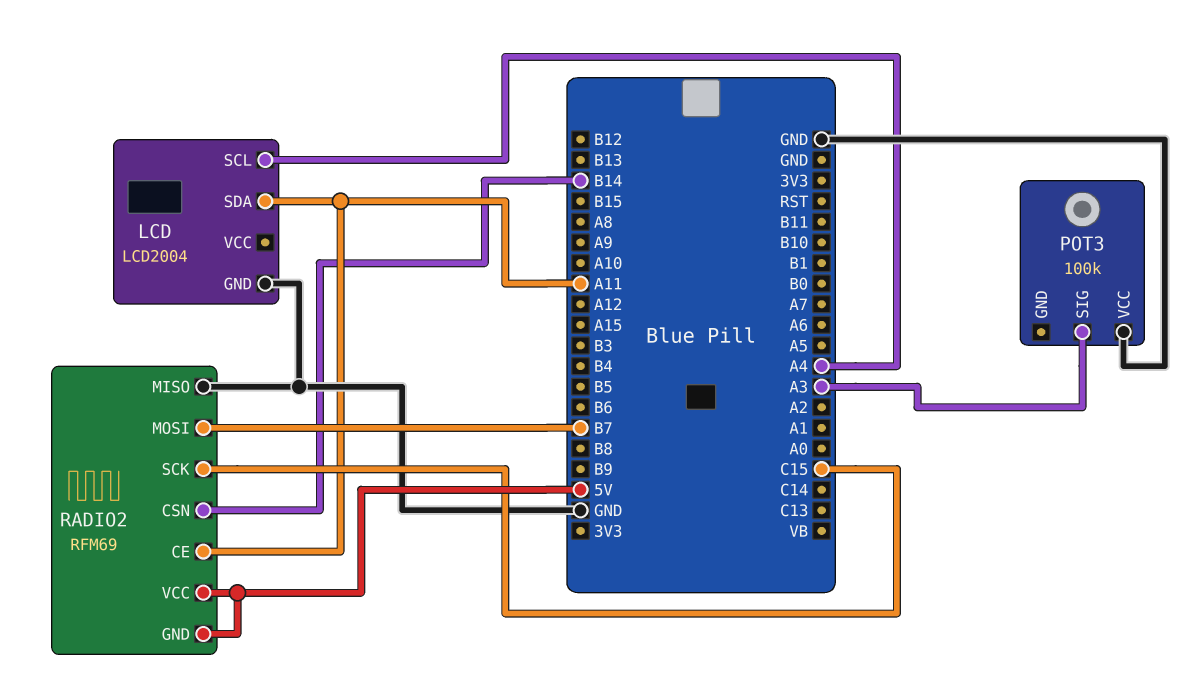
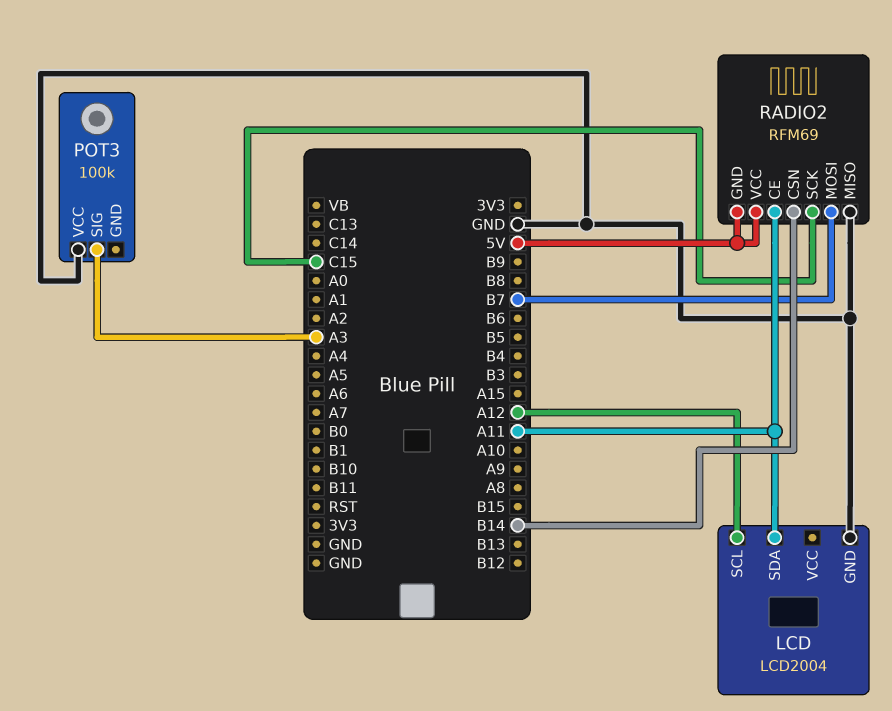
LCD pin SCL: A4 -> A12

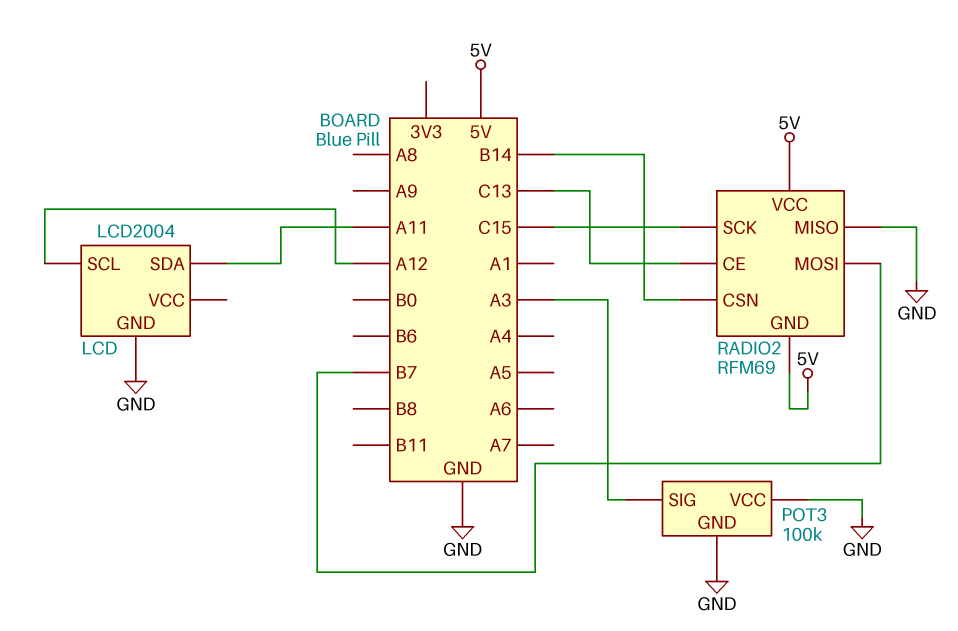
POT3 pin GND: none -> GND
RADIO2 pin CE: A11 -> C13

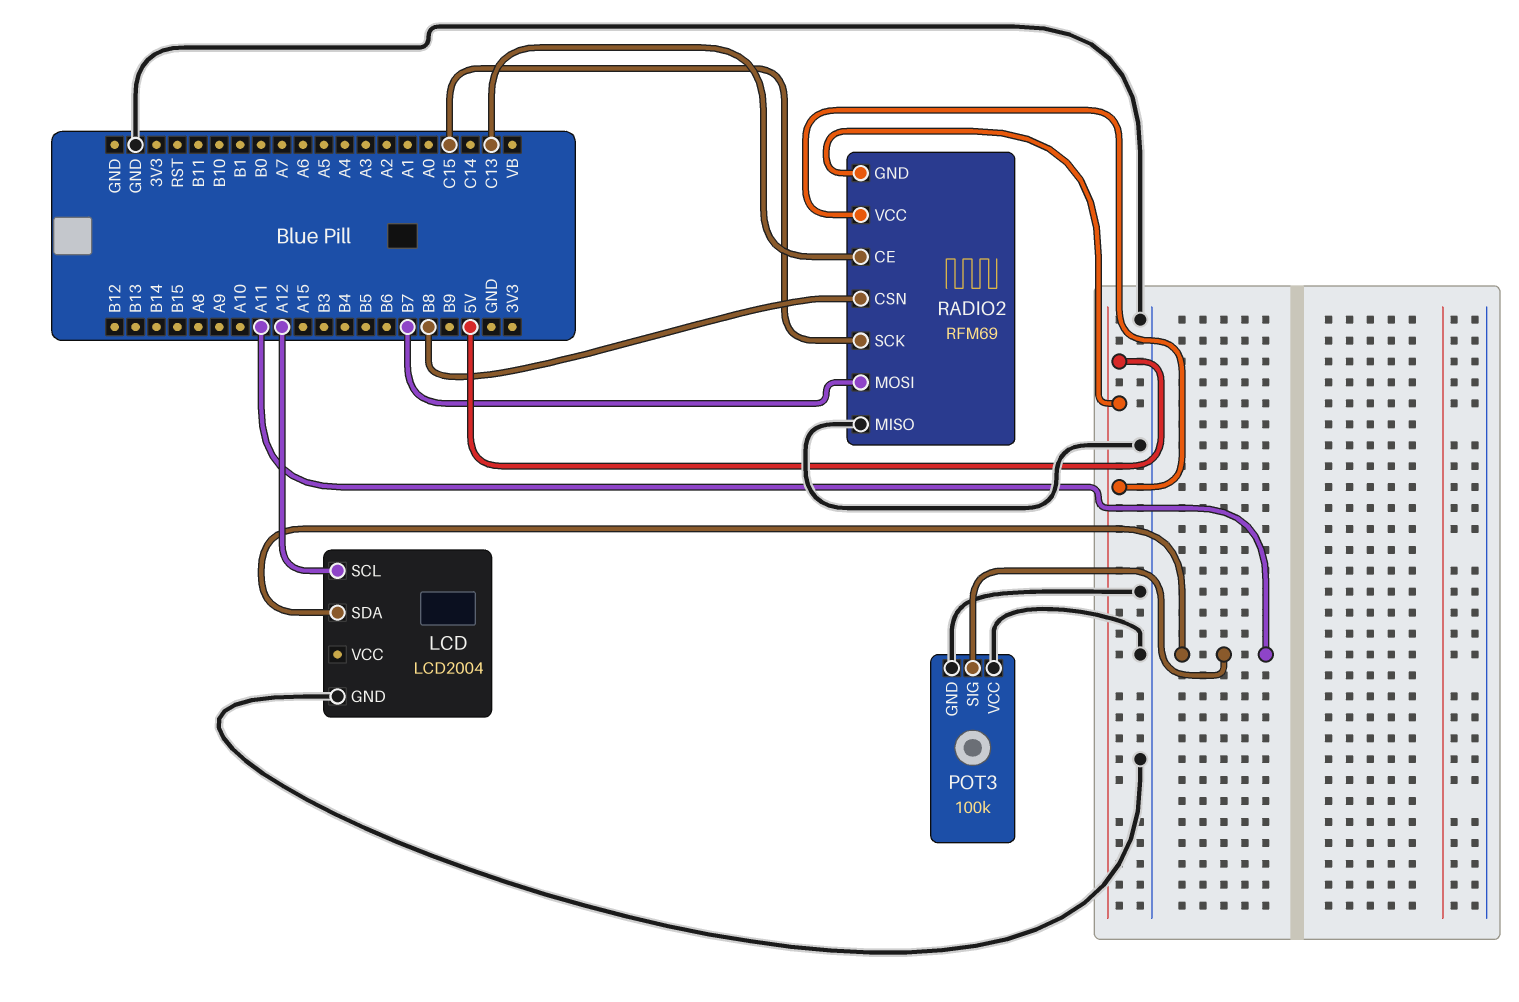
POT3 pin SIG: A3 -> A11
RADIO2 pin CSN: B14 -> B8

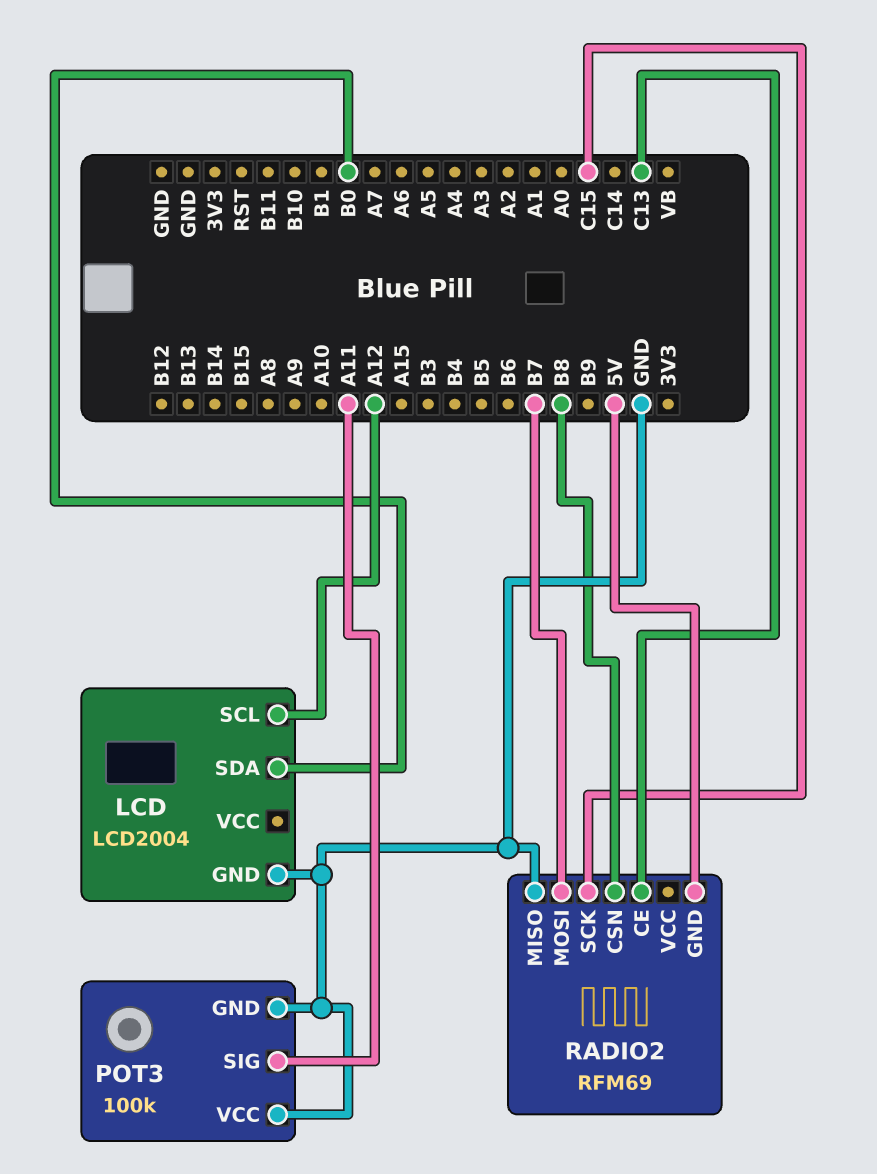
LCD pin SDA: A11 -> B0
RADIO2 pin VCC: 5V -> none

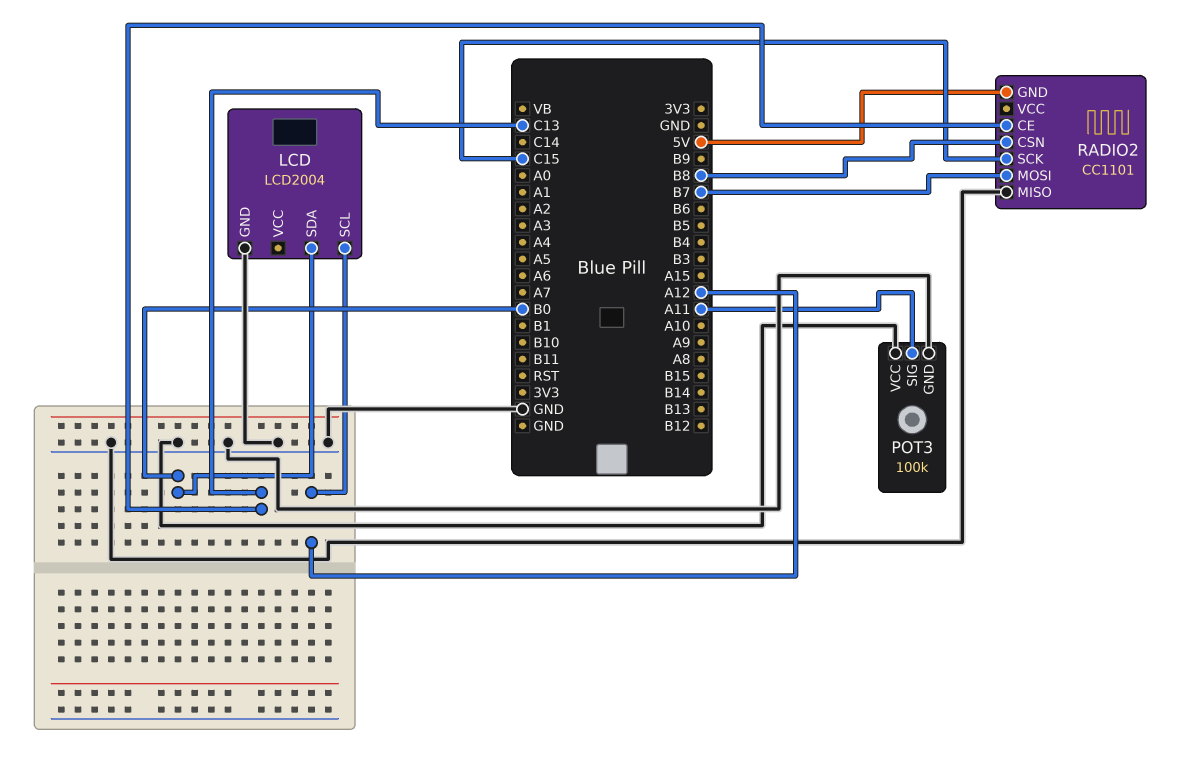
RADIO2: RFM69 -> CC1101

